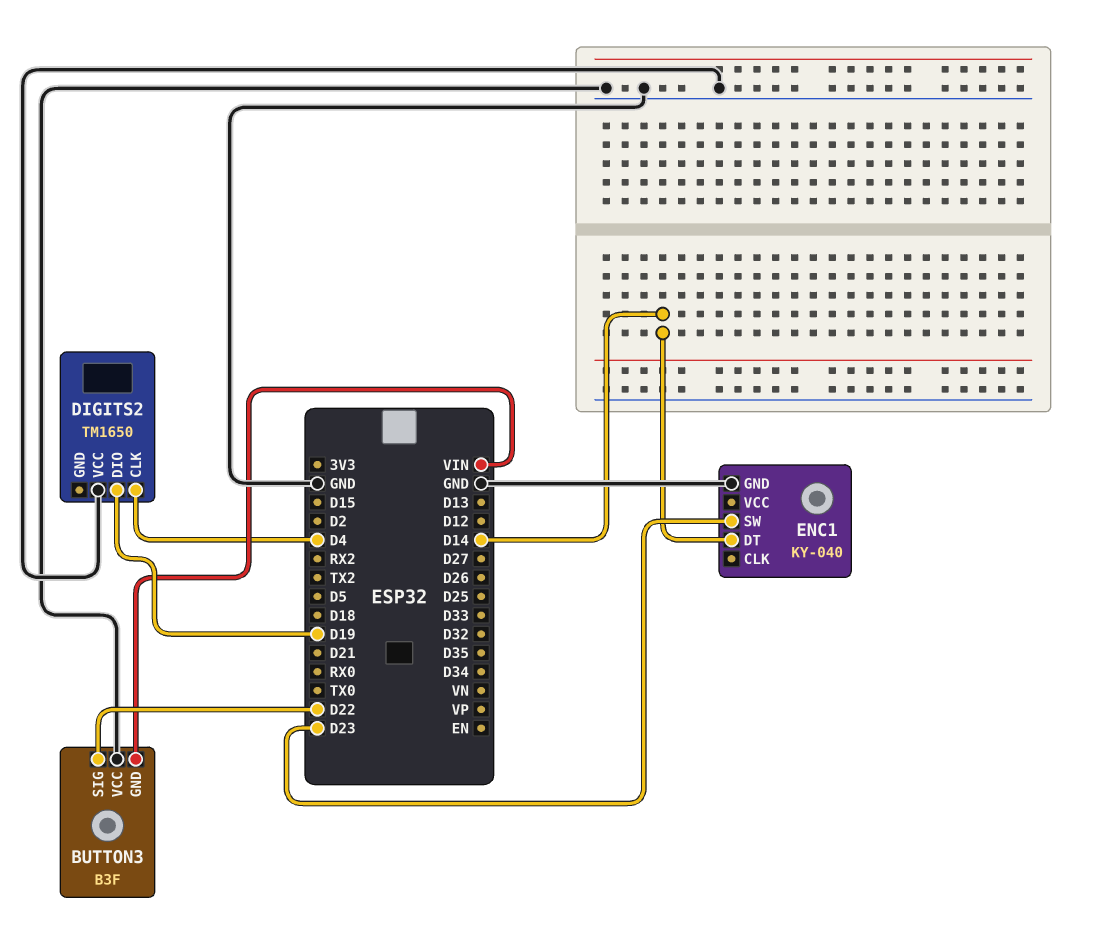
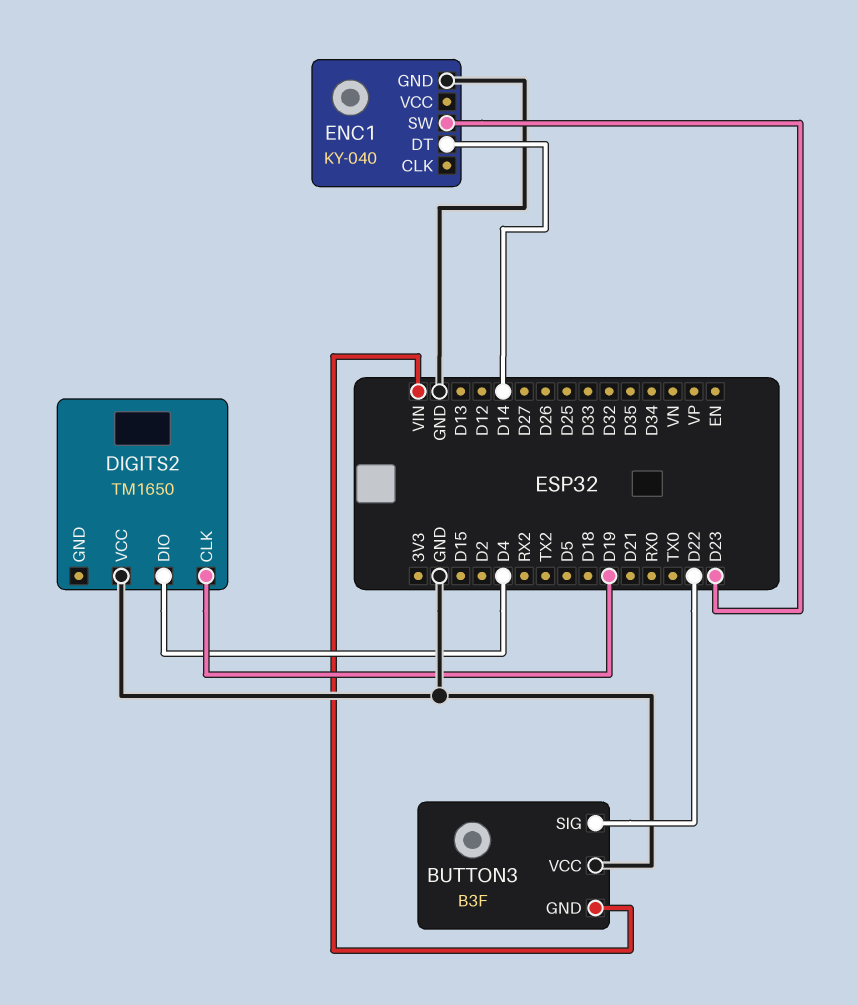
DIGITS2 pin CLK: D4 -> D19
DIGITS2 pin DIO: D19 -> D4

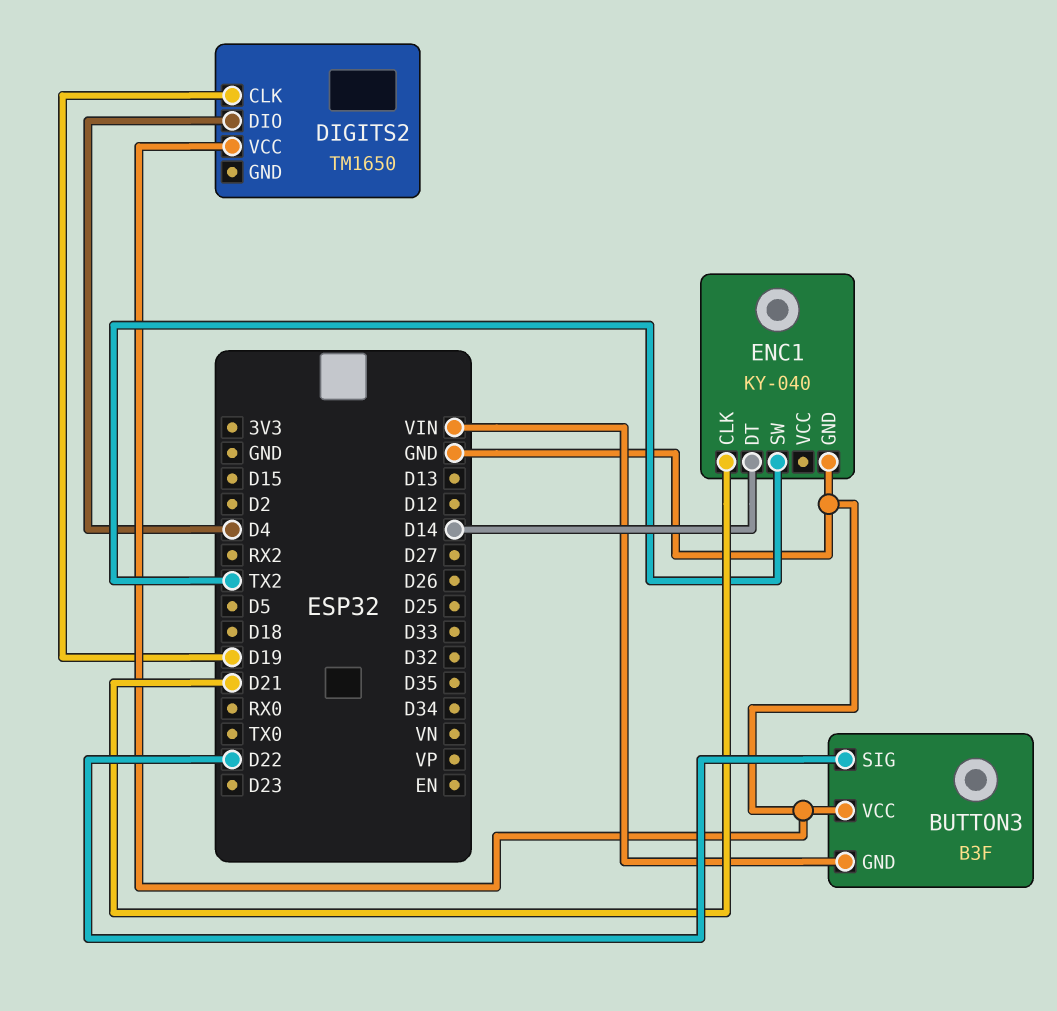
ENC1 pin CLK: none -> D21
ENC1 pin SW: D23 -> TX2

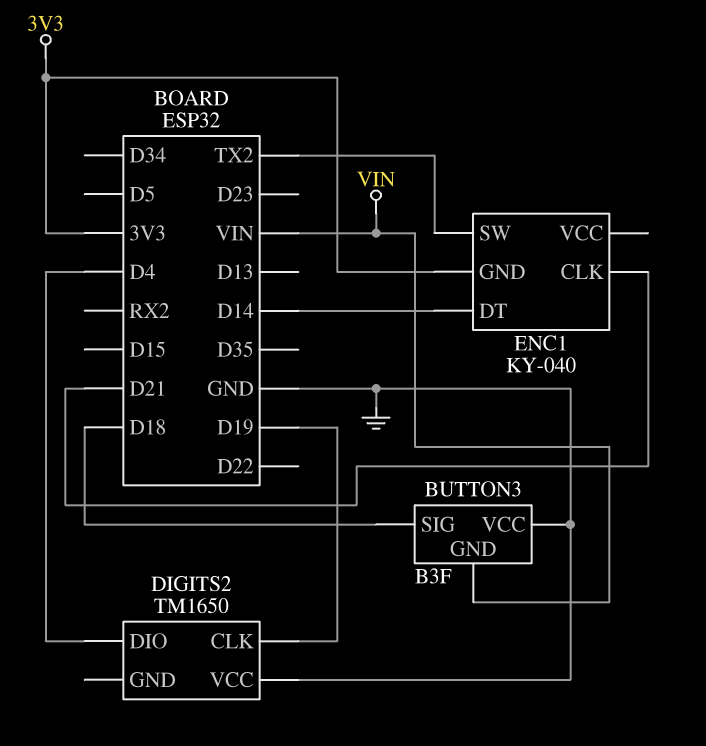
BUTTON3 pin SIG: D22 -> D18
ENC1 pin GND: GND -> 3V3

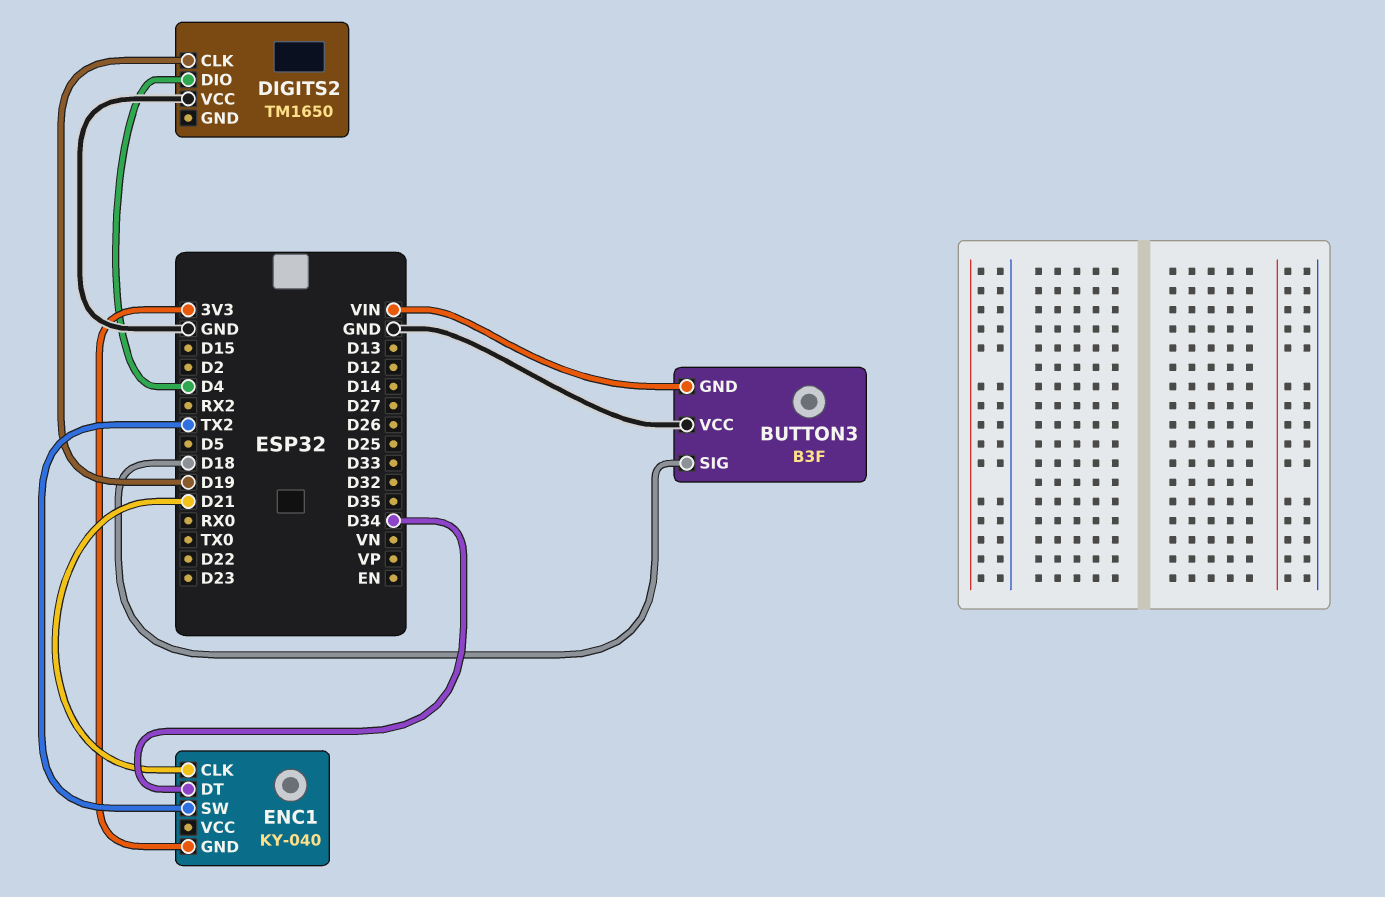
ENC1 pin DT: D14 -> D34

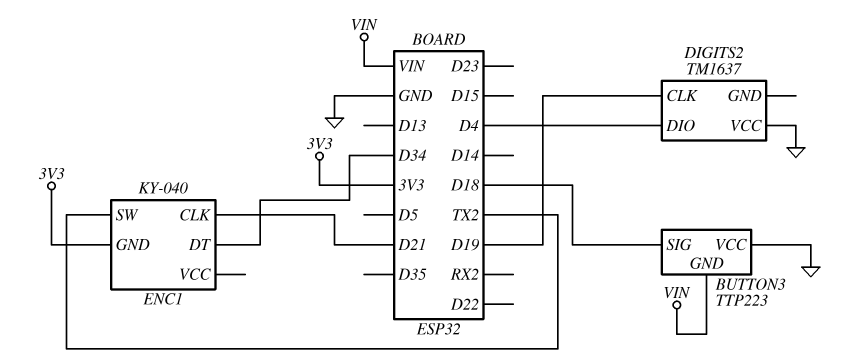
BUTTON3: B3F -> TTP223
DIGITS2: TM1650 -> TM1637

